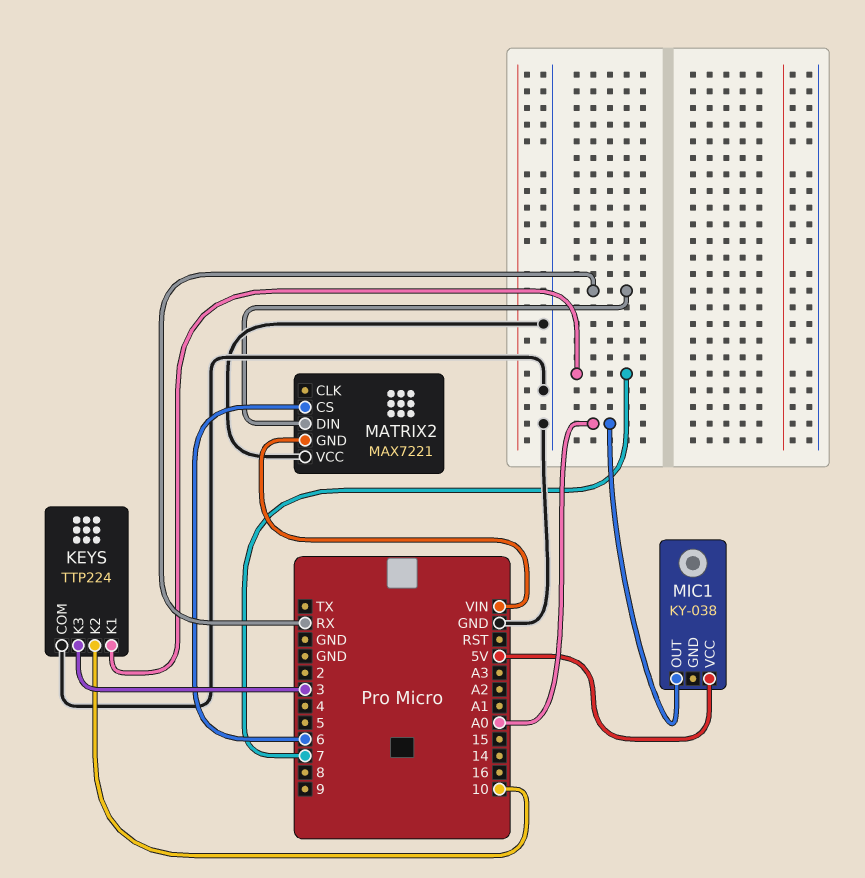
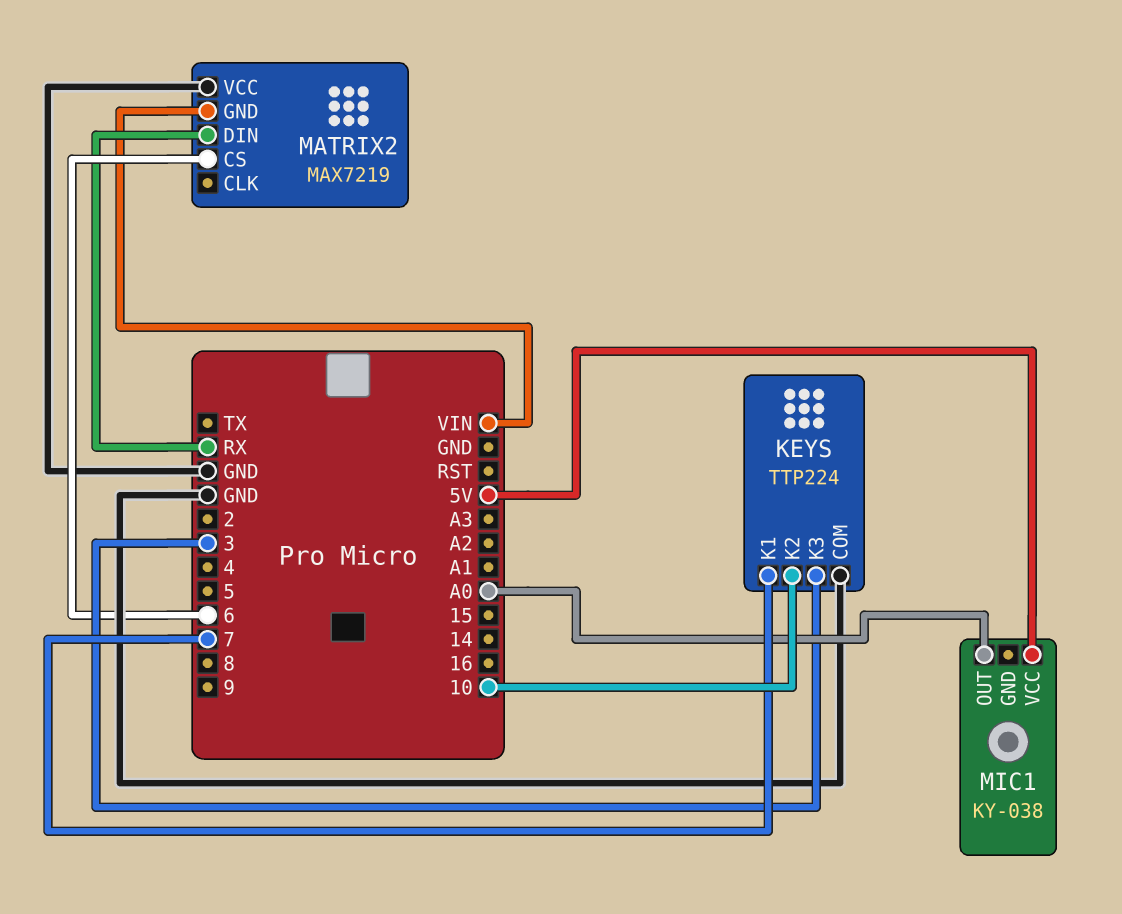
MATRIX2: MAX7221 -> MAX7219

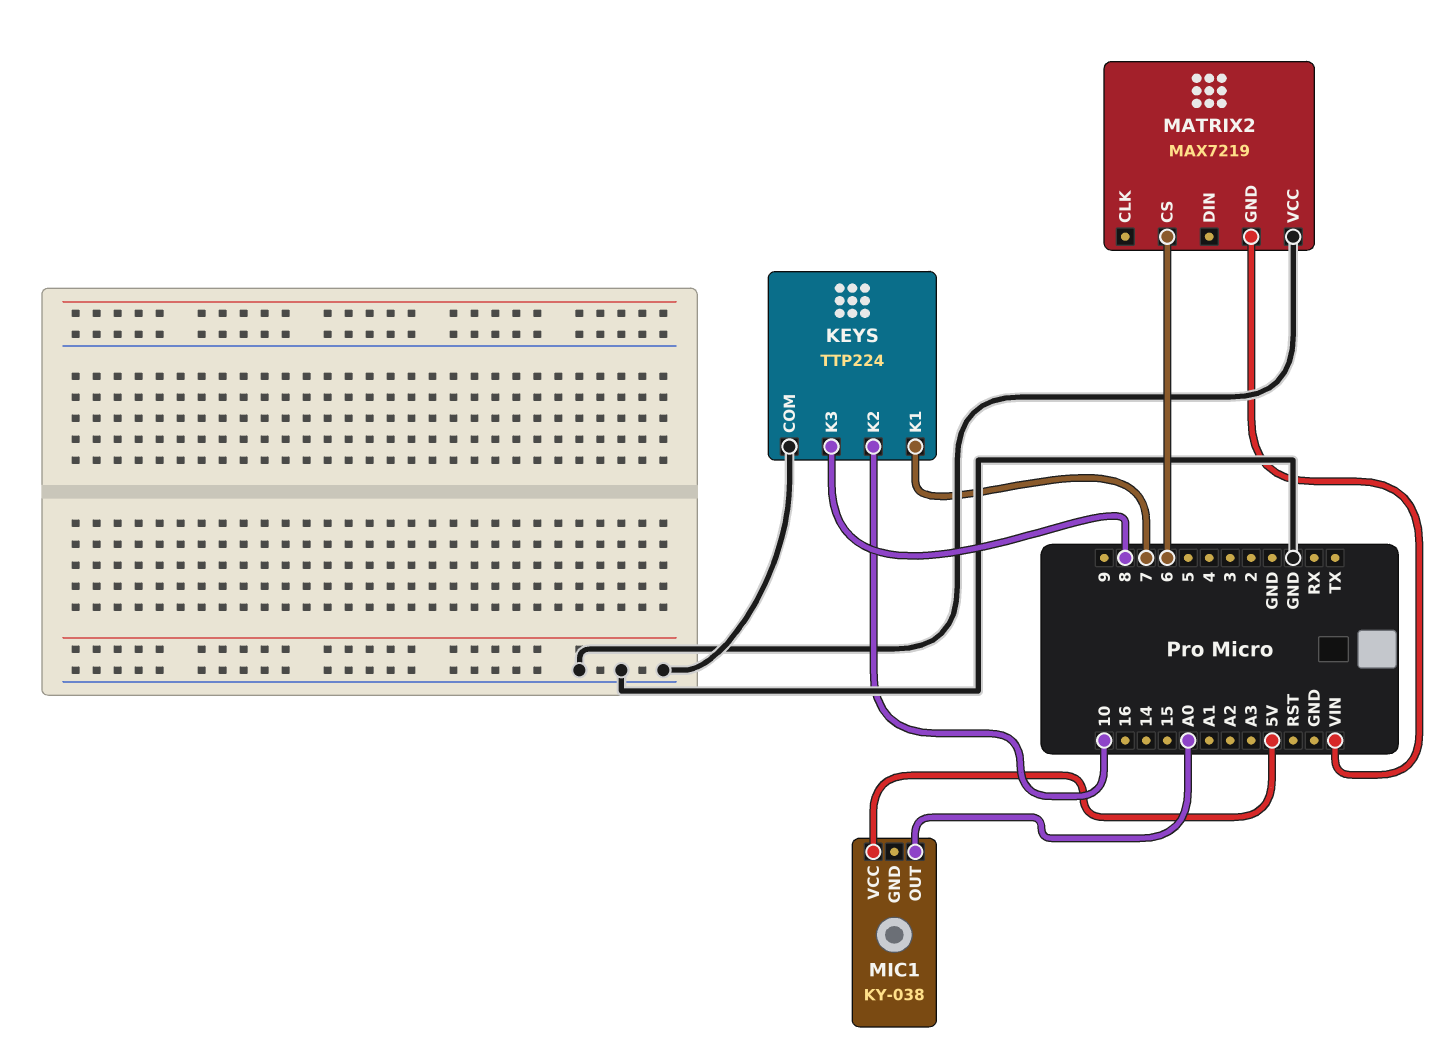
KEYS pin K3: 3 -> 8
MATRIX2 pin DIN: RX -> none

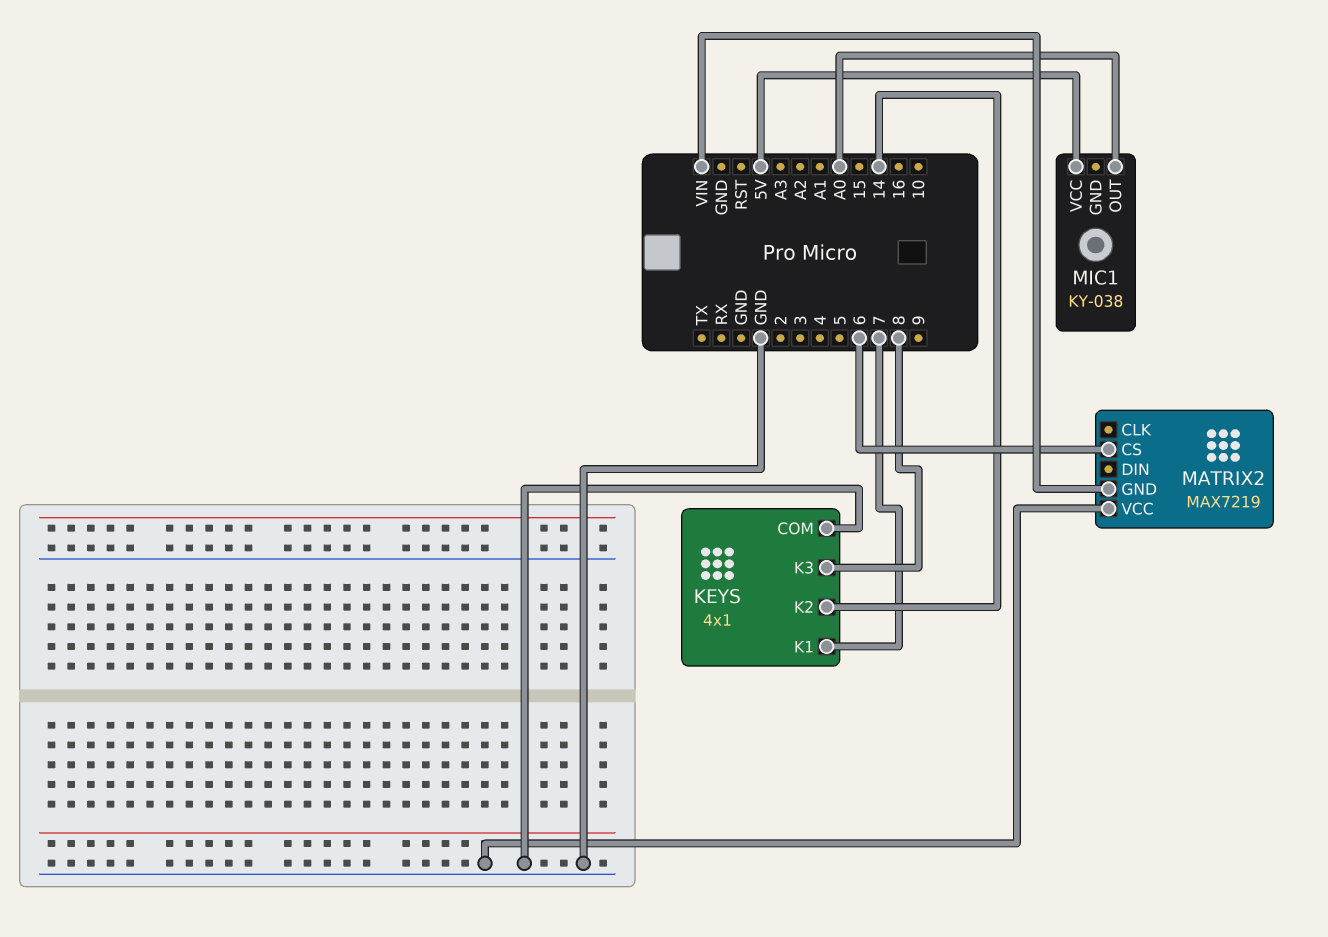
KEYS: TTP224 -> 4x1
KEYS pin K2: 10 -> 14

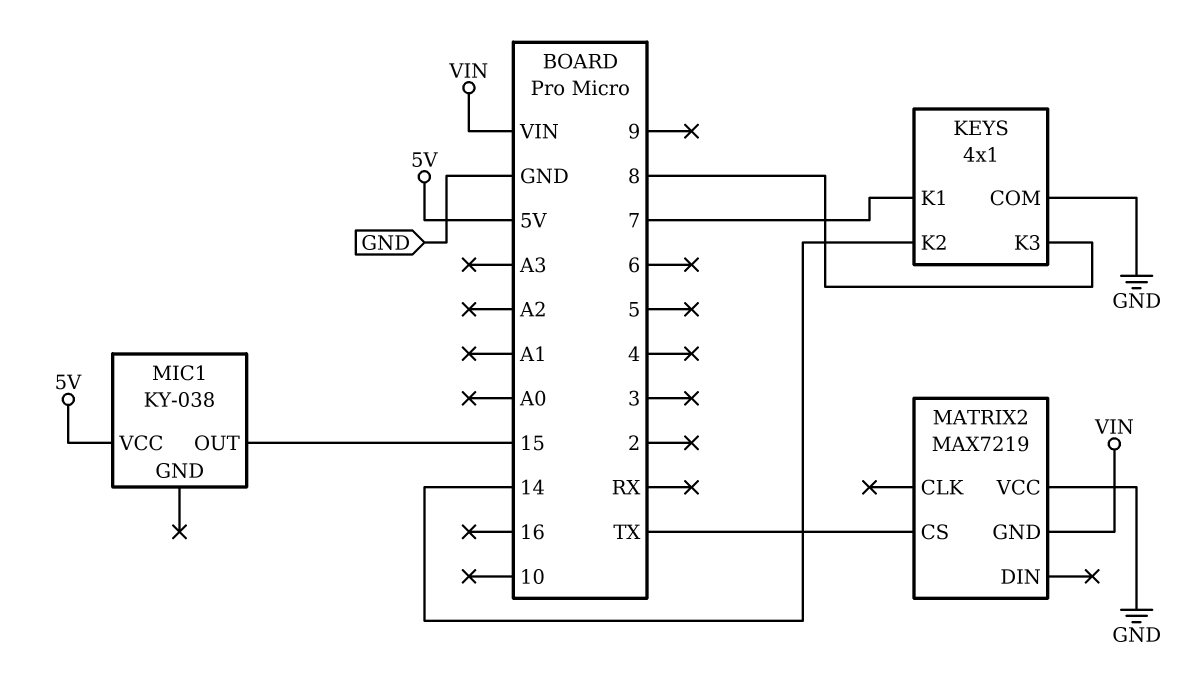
MATRIX2 pin CS: 6 -> TX
MIC1 pin OUT: A0 -> 15

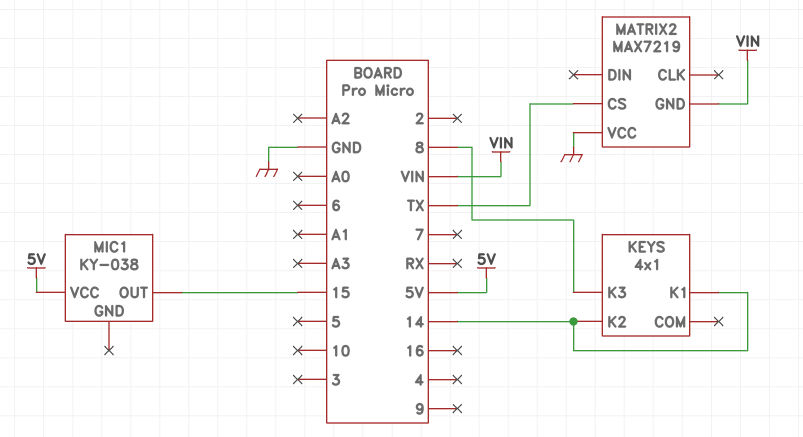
KEYS pin COM: GND -> none
KEYS pin K1: 7 -> 14

